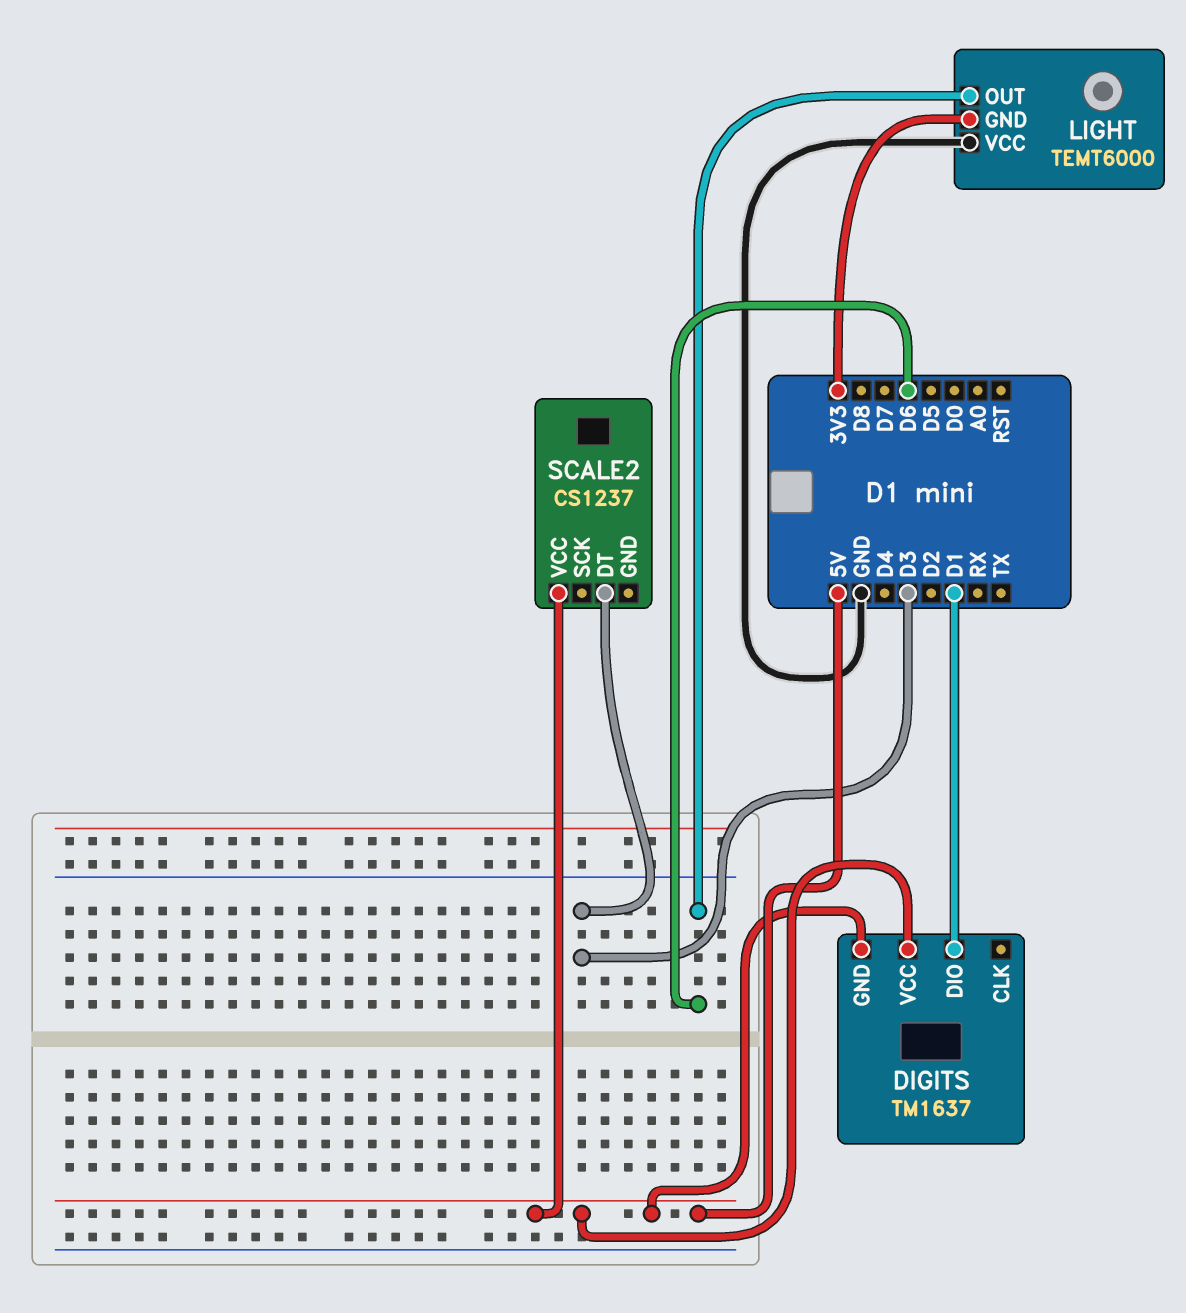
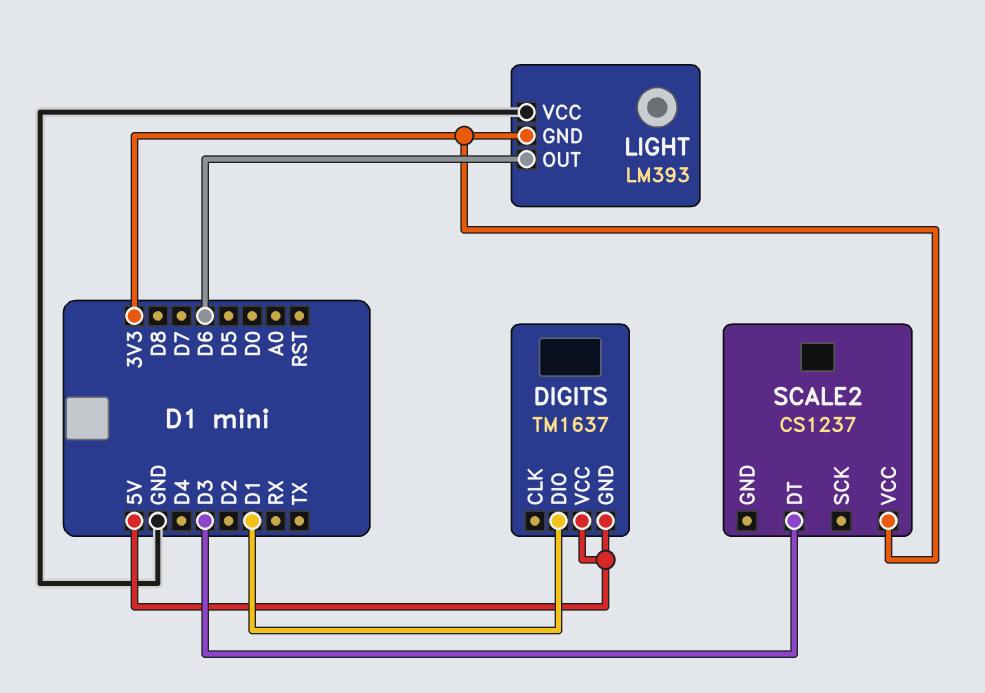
LIGHT: TEMT6000 -> LM393
SCALE2 pin VCC: 5V -> 3V3

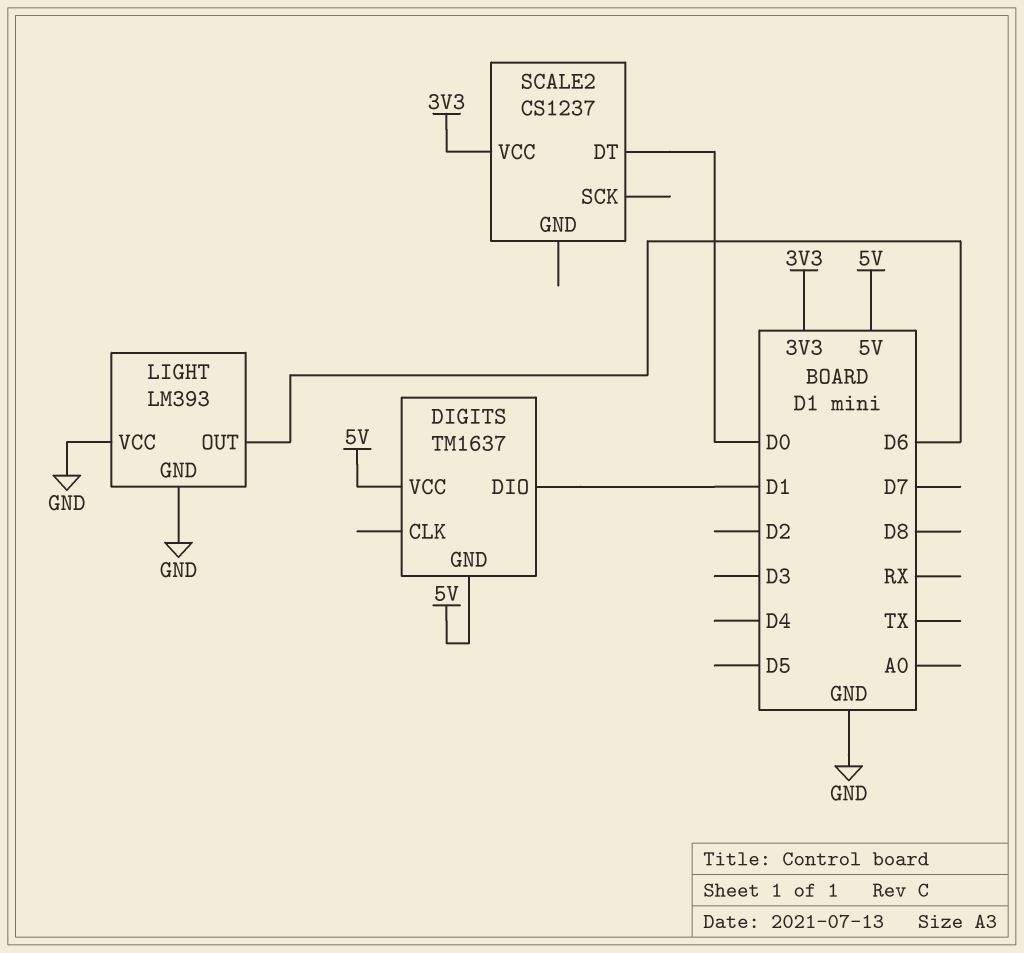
LIGHT pin GND: 3V3 -> GND
SCALE2 pin DT: D3 -> D0

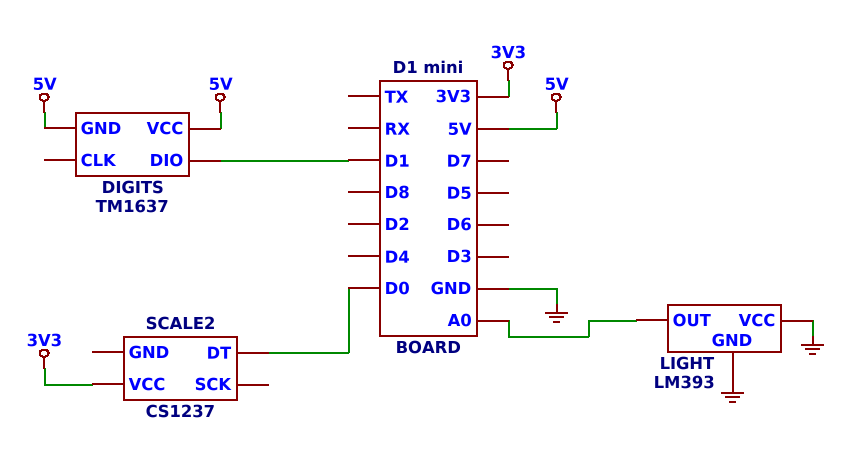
LIGHT pin OUT: D6 -> A0

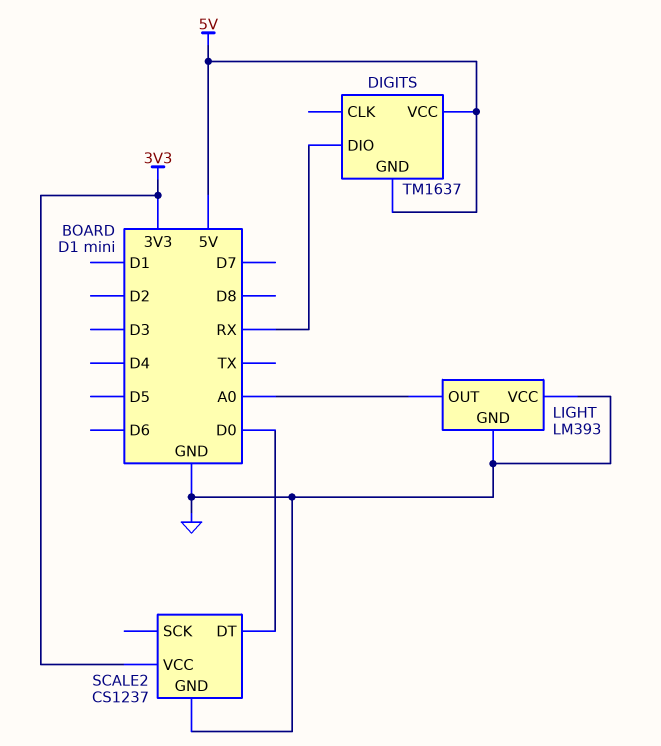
DIGITS pin DIO: D1 -> RX
SCALE2 pin GND: none -> GND

